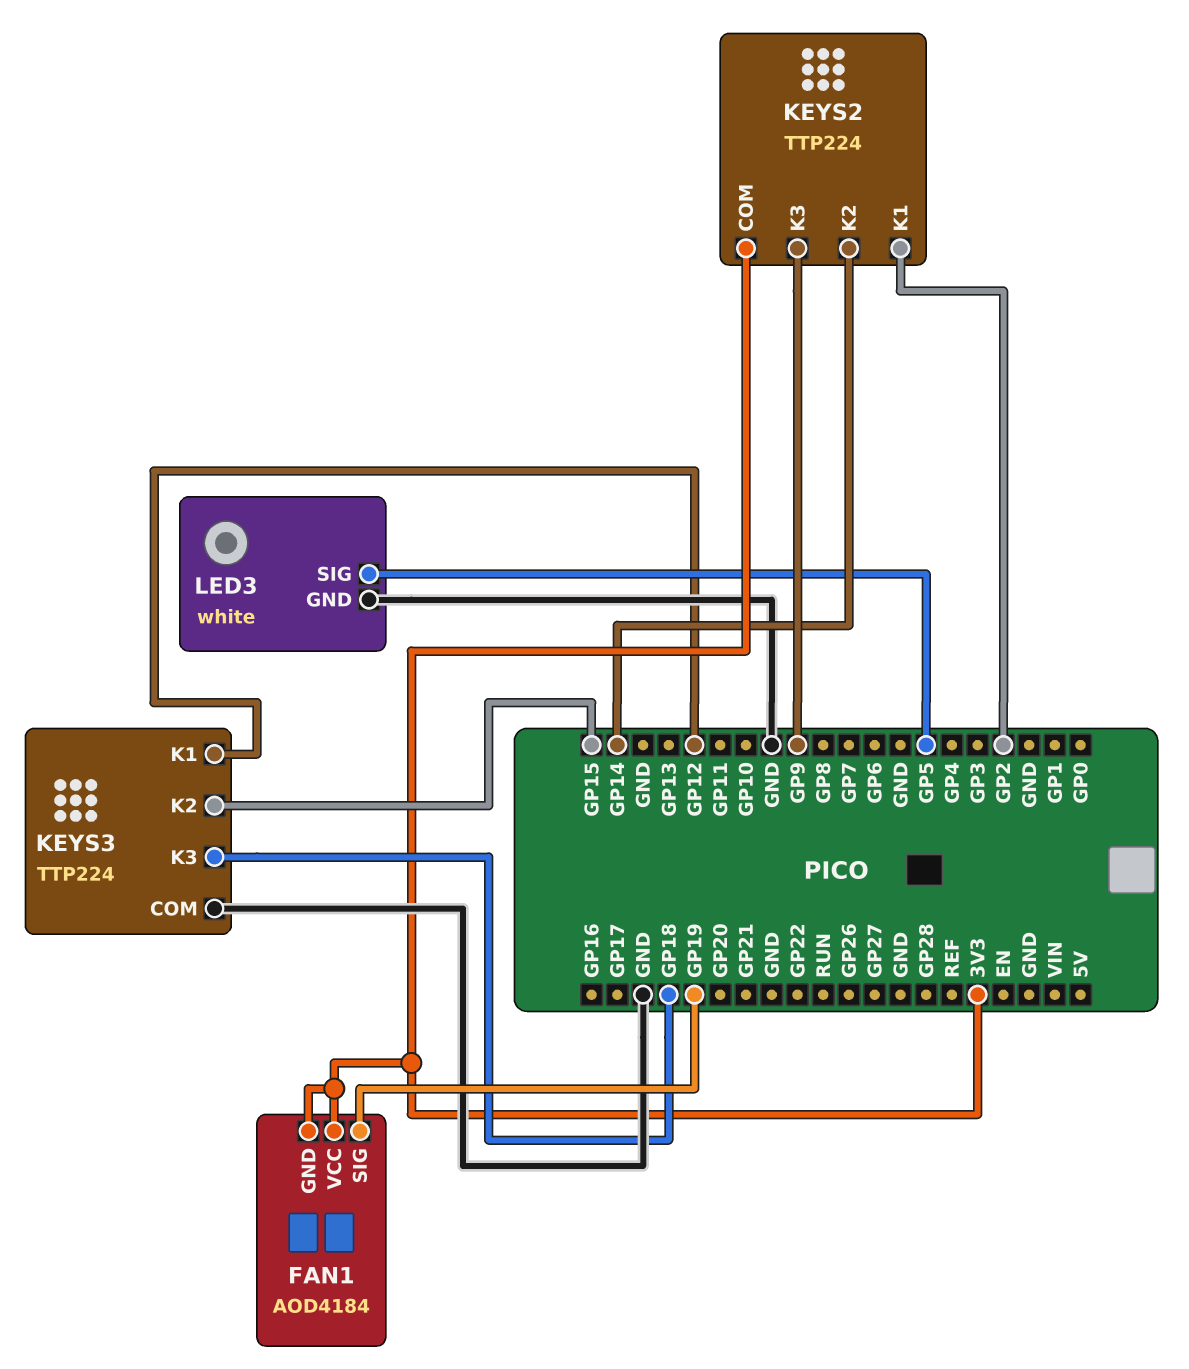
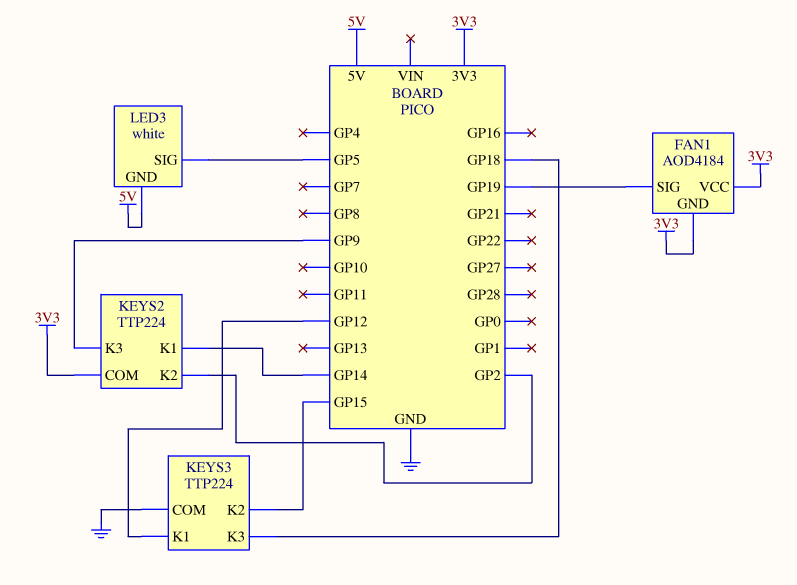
KEYS2 pin K1: GP2 -> GP14
KEYS2 pin K2: GP14 -> GP2
LED3 pin GND: GND -> 5V

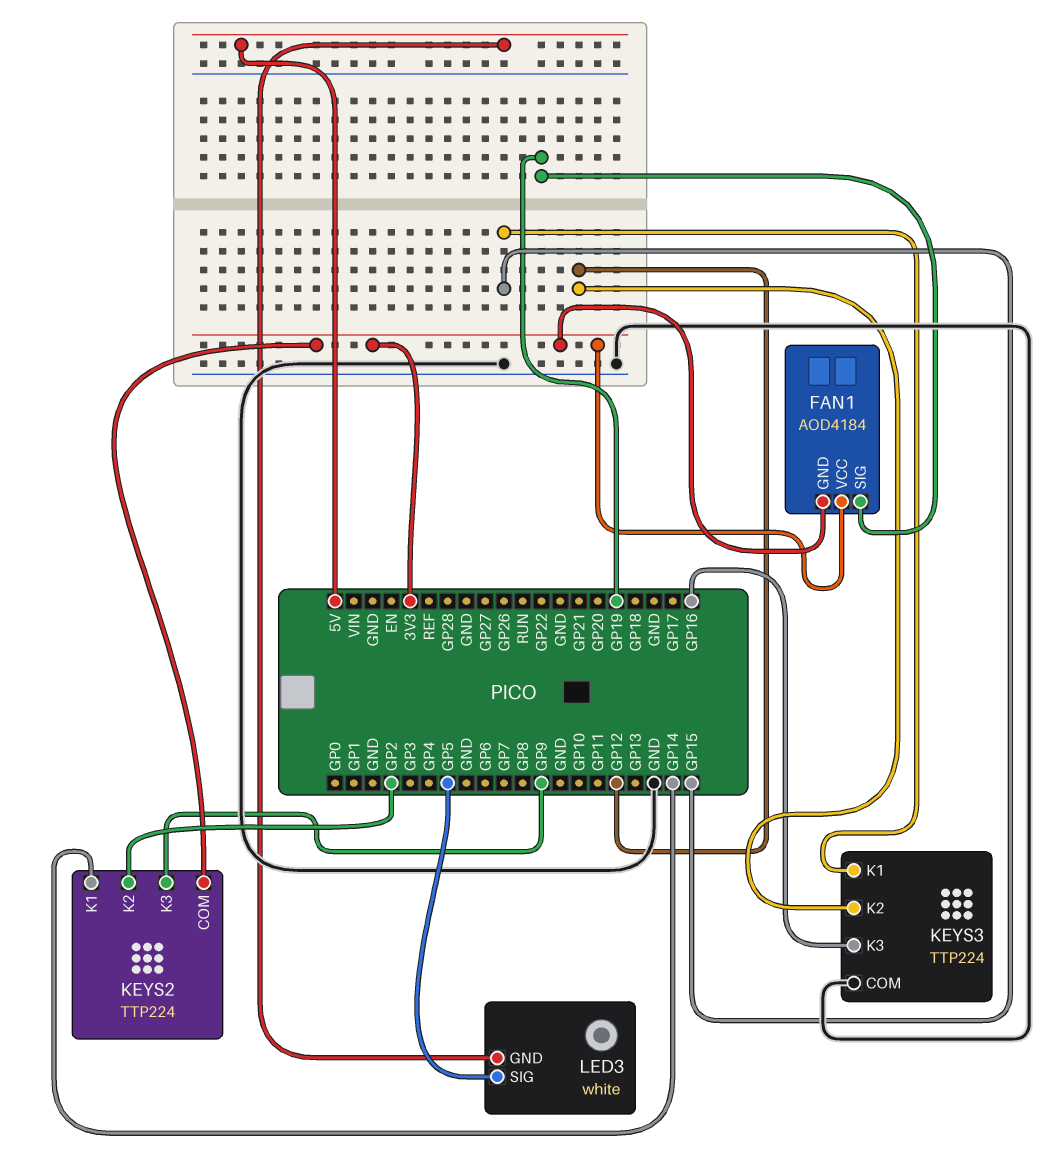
KEYS3 pin K1: GP12 -> GP15
KEYS3 pin K2: GP15 -> GP12
KEYS3 pin K3: GP18 -> GP16

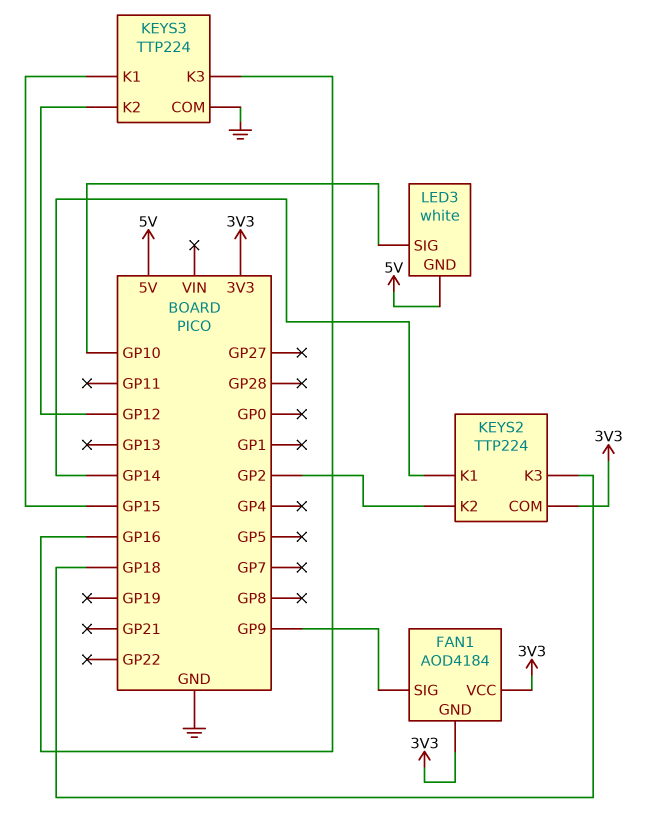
FAN1 pin SIG: GP19 -> GP9
KEYS2 pin K3: GP9 -> GP18
LED3 pin SIG: GP5 -> GP10

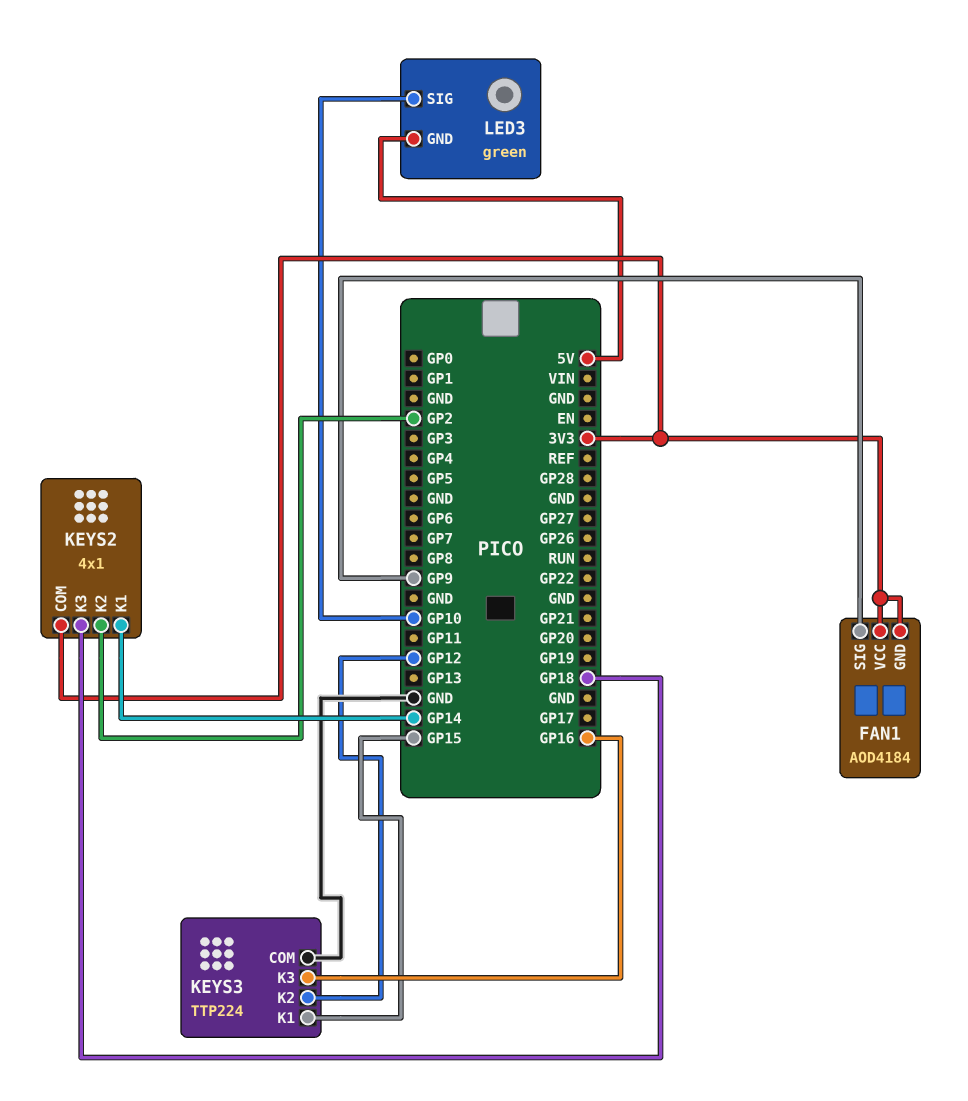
KEYS2: TTP224 -> 4x1
LED3: white -> green

